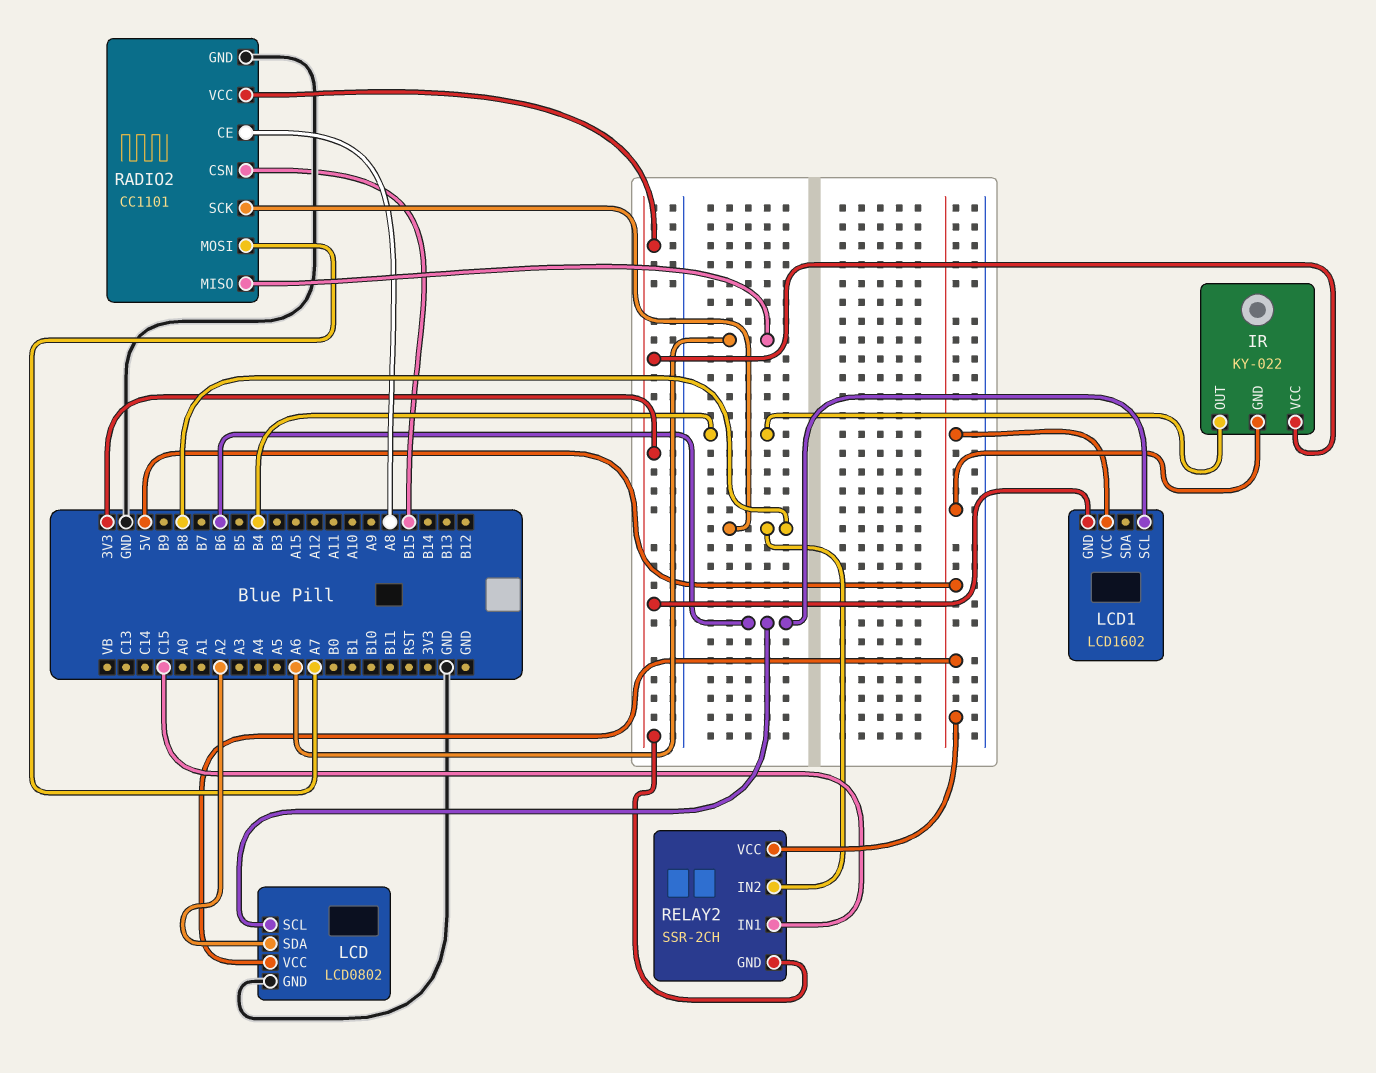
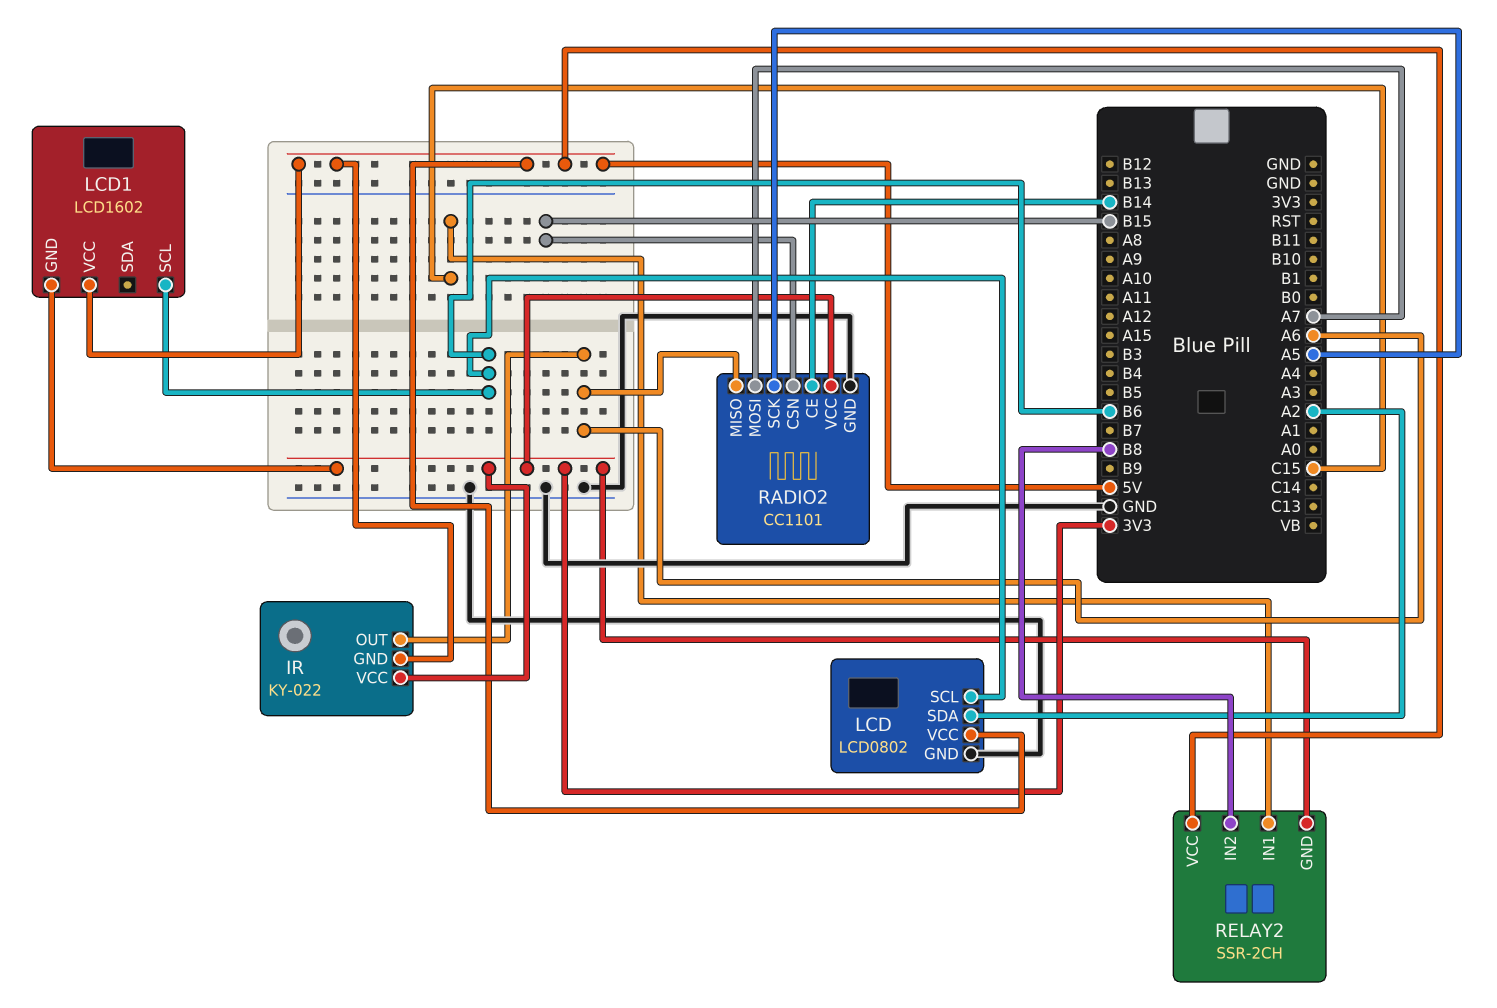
IR pin OUT: B4 -> A6
RADIO2 pin CE: A8 -> B14
RADIO2 pin SCK: B8 -> A5

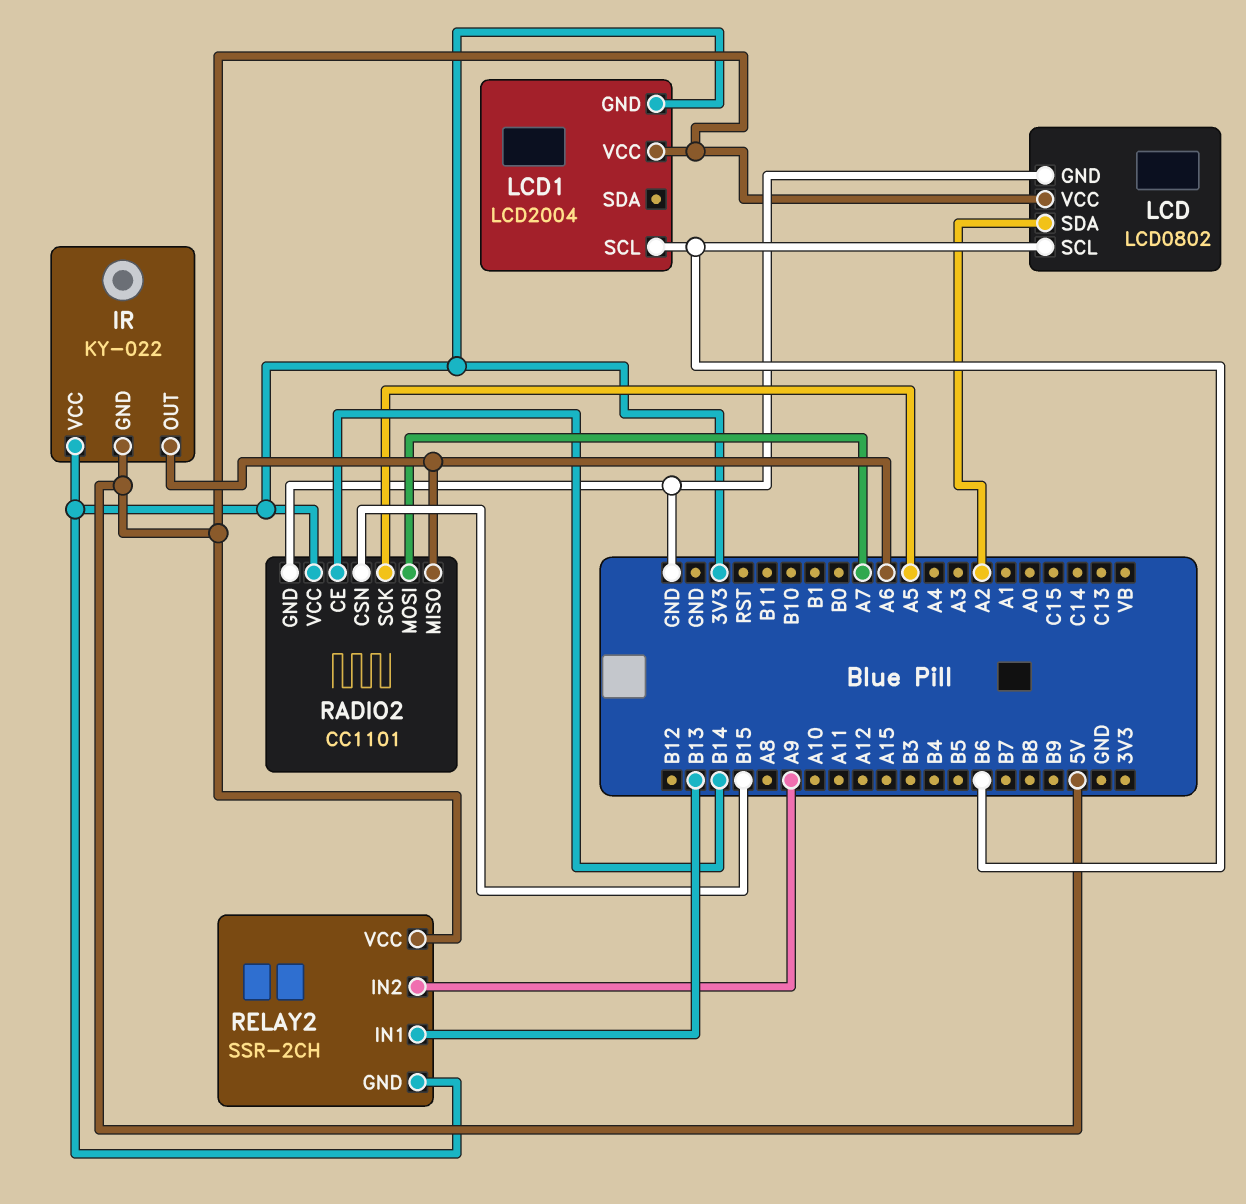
LCD1: LCD1602 -> LCD2004
RELAY2 pin IN1: C15 -> B13
RELAY2 pin IN2: B8 -> A9

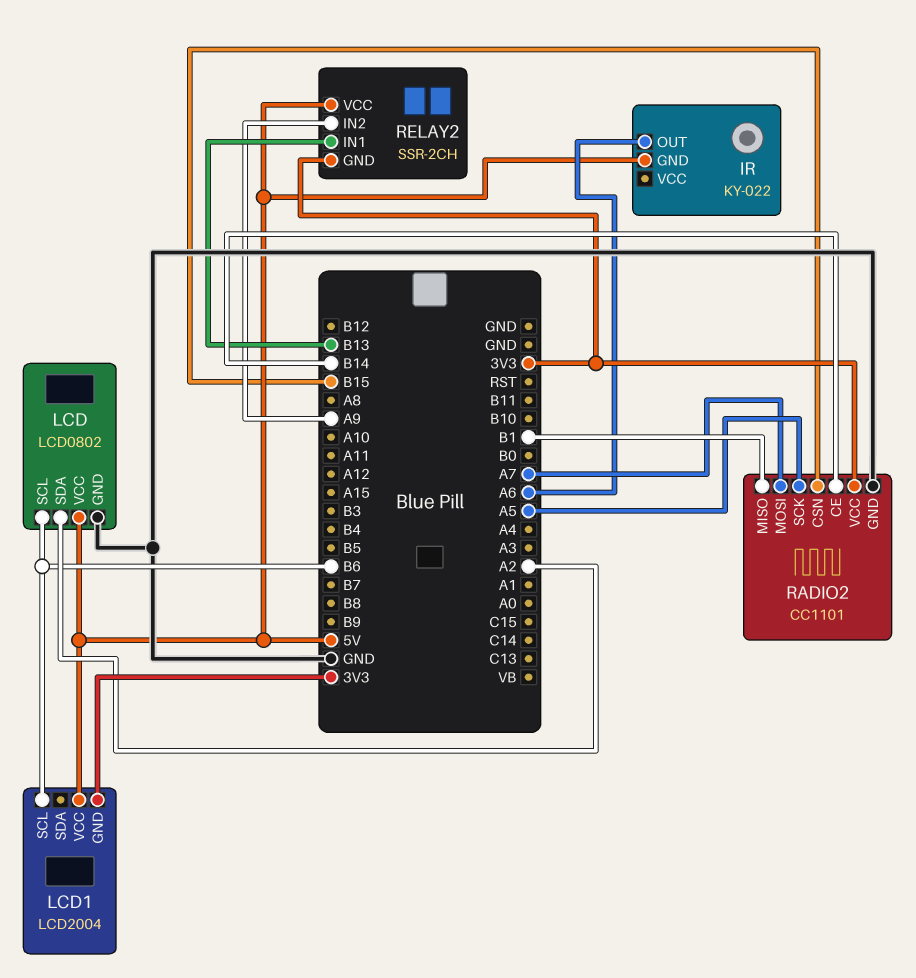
IR pin VCC: 3V3 -> none
RADIO2 pin MISO: A6 -> B1

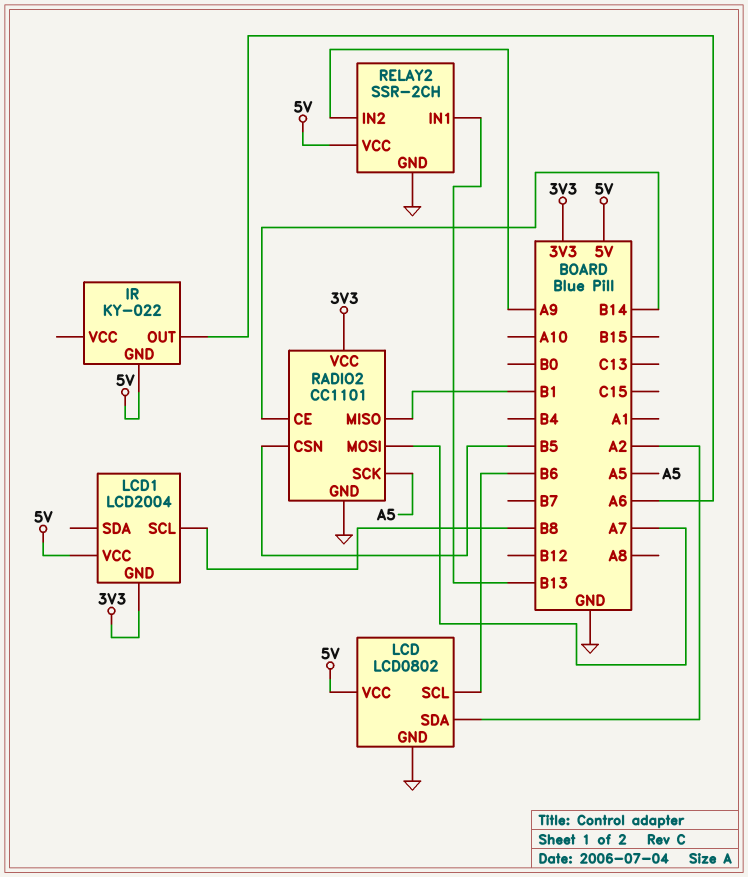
LCD1 pin SCL: B6 -> B8
RADIO2 pin CSN: B15 -> B5
RELAY2 pin GND: 3V3 -> GND

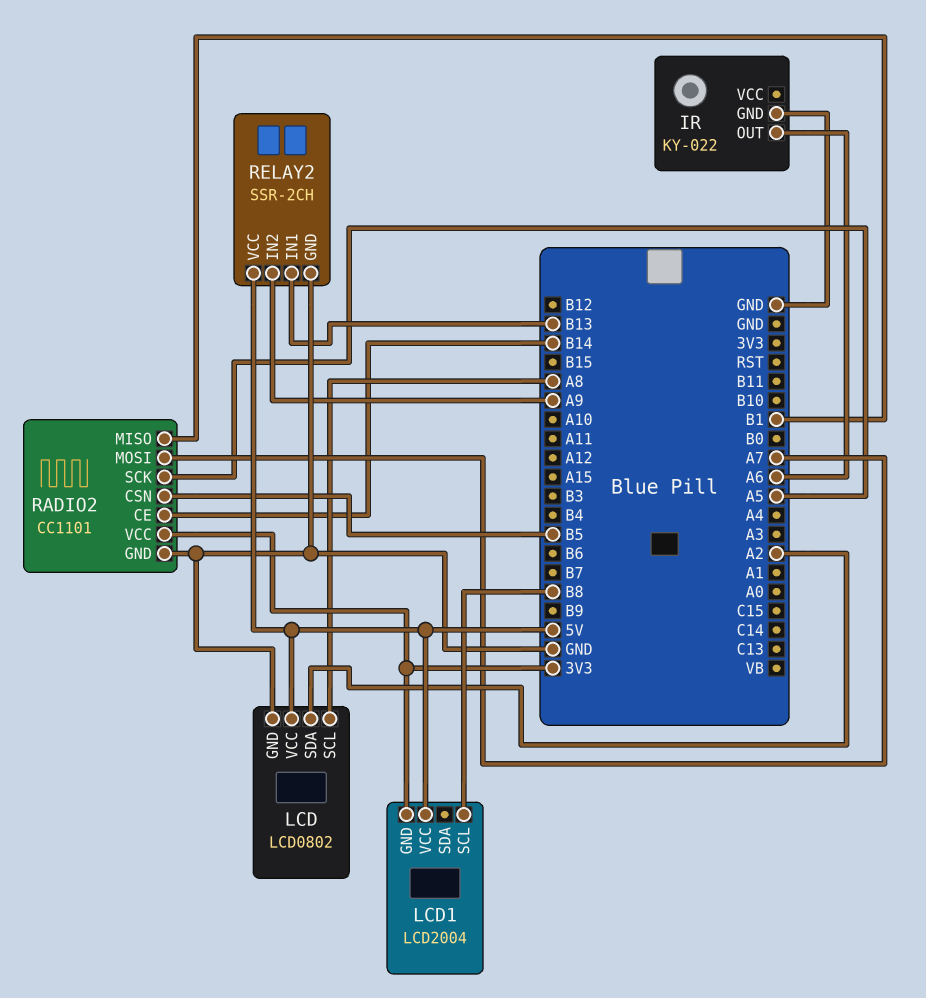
IR pin GND: 5V -> GND
LCD pin SCL: B6 -> A8

